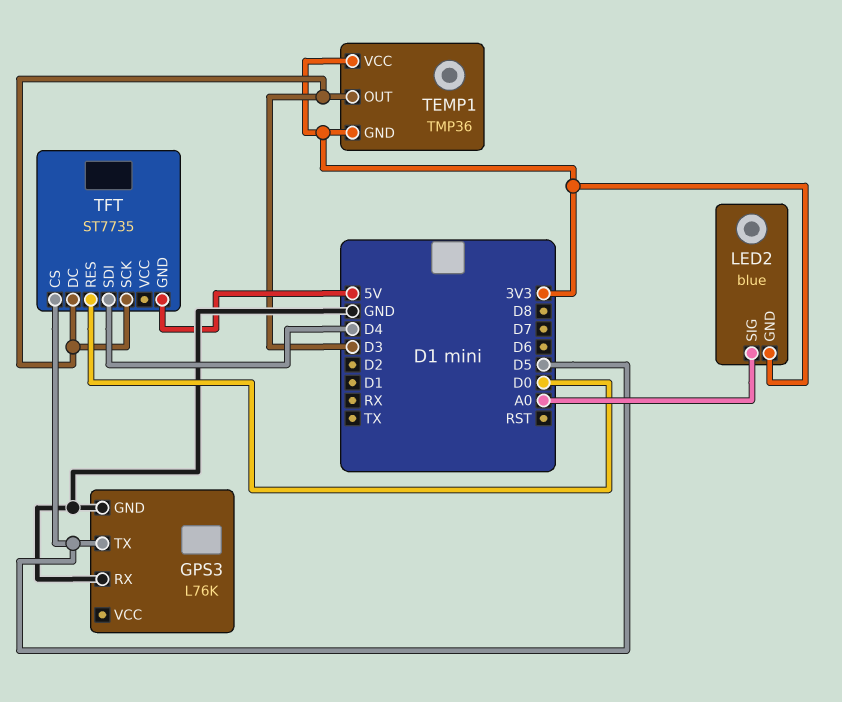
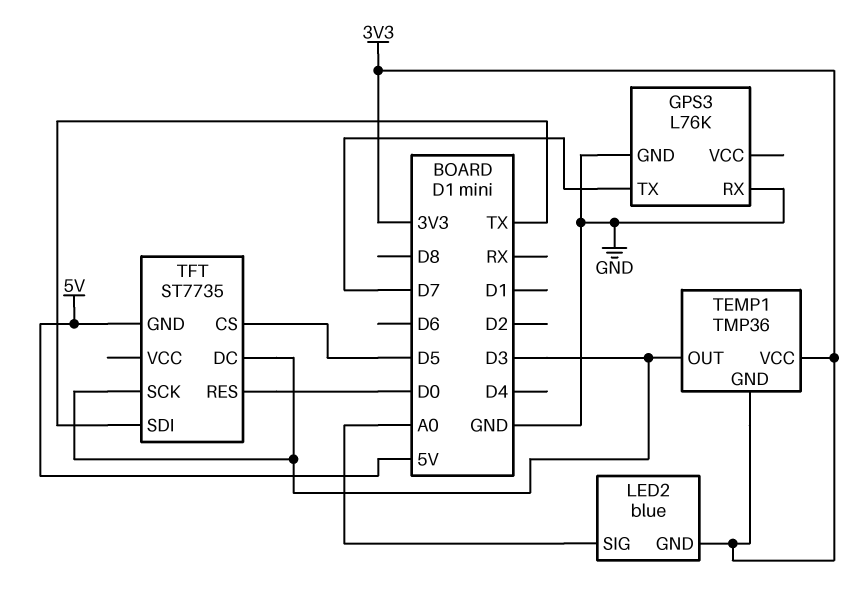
GPS3 pin TX: D5 -> D7
TFT pin SDI: D4 -> TX

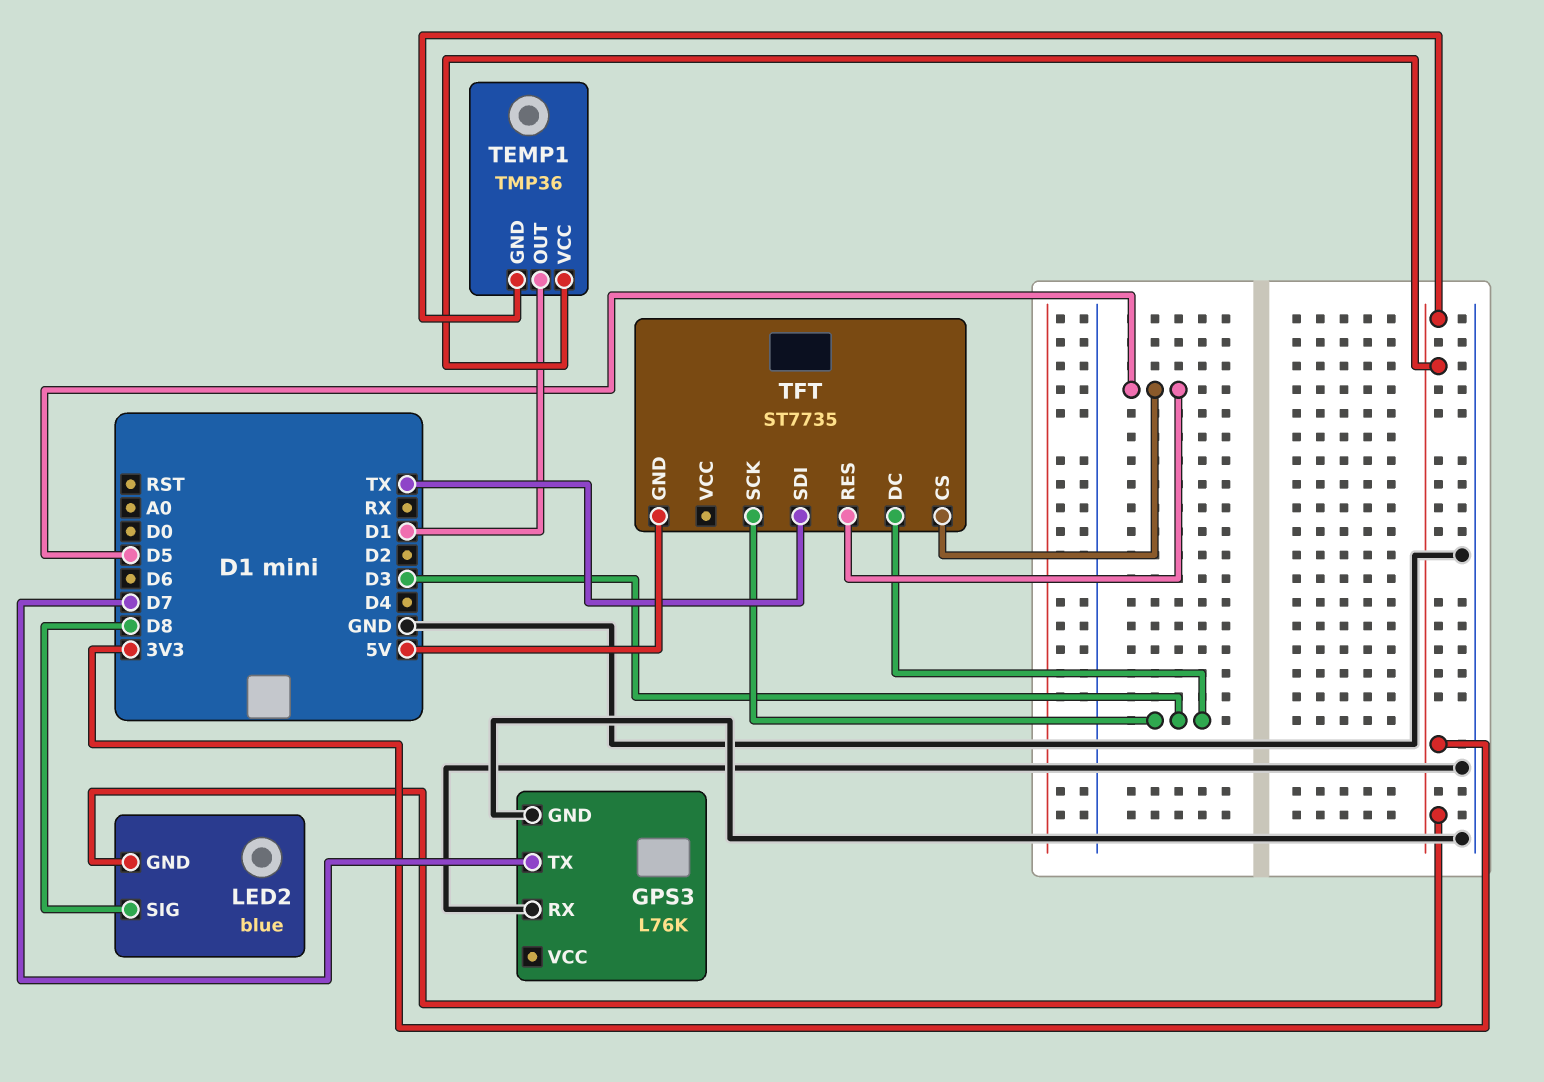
LED2 pin SIG: A0 -> D8
TEMP1 pin OUT: D3 -> D1
TFT pin RES: D0 -> D5

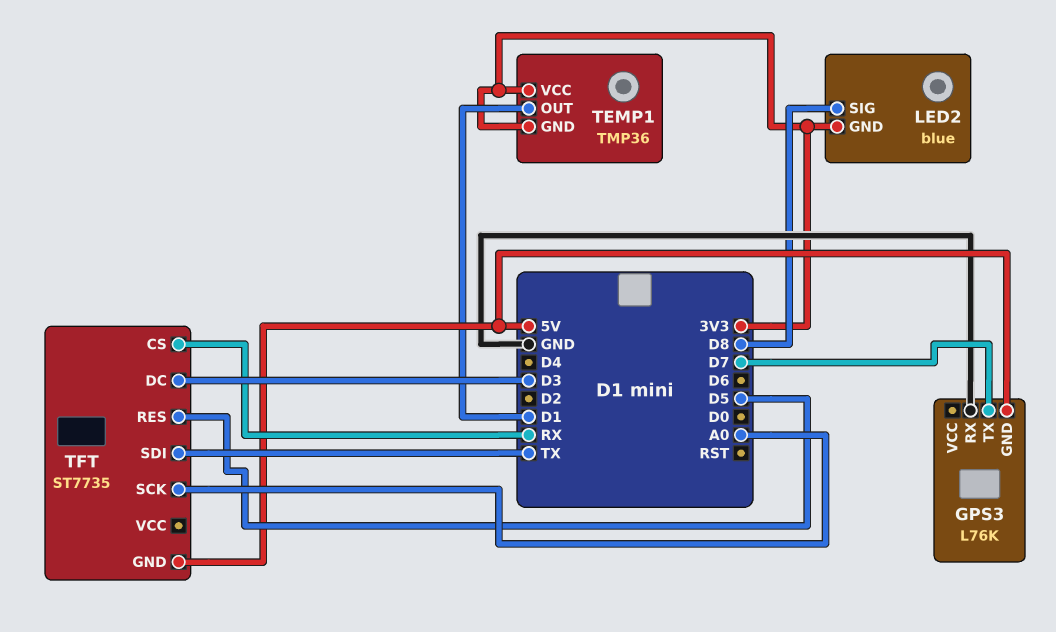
GPS3 pin GND: GND -> 5V
TFT pin CS: D5 -> RX
TFT pin SCK: D3 -> A0

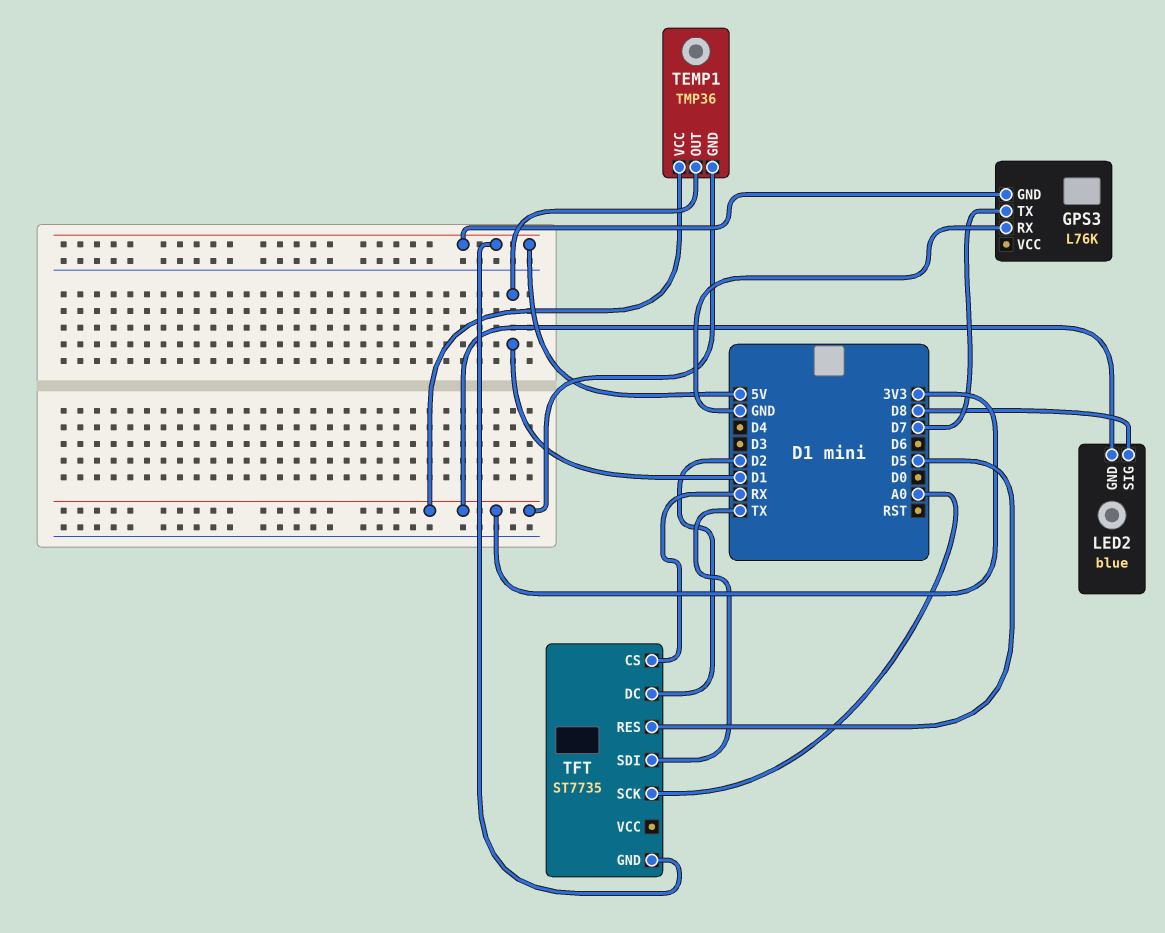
TFT pin DC: D3 -> D2

